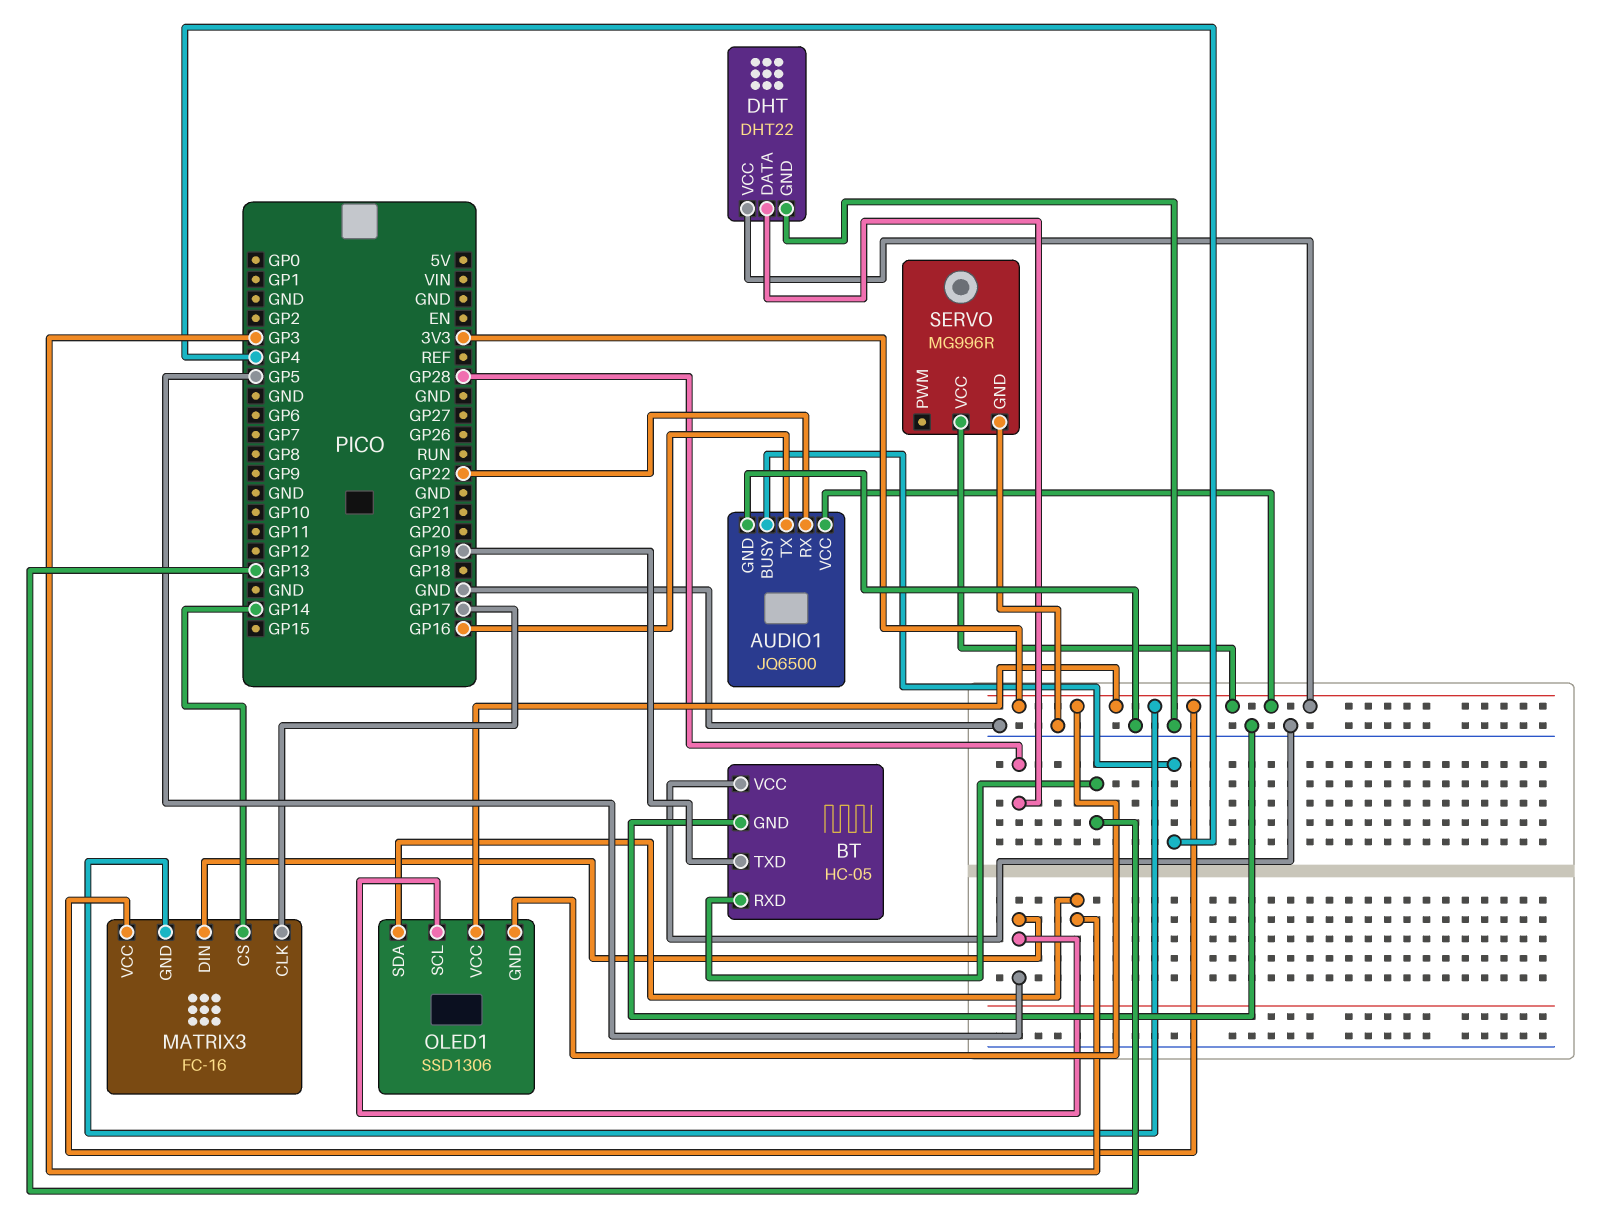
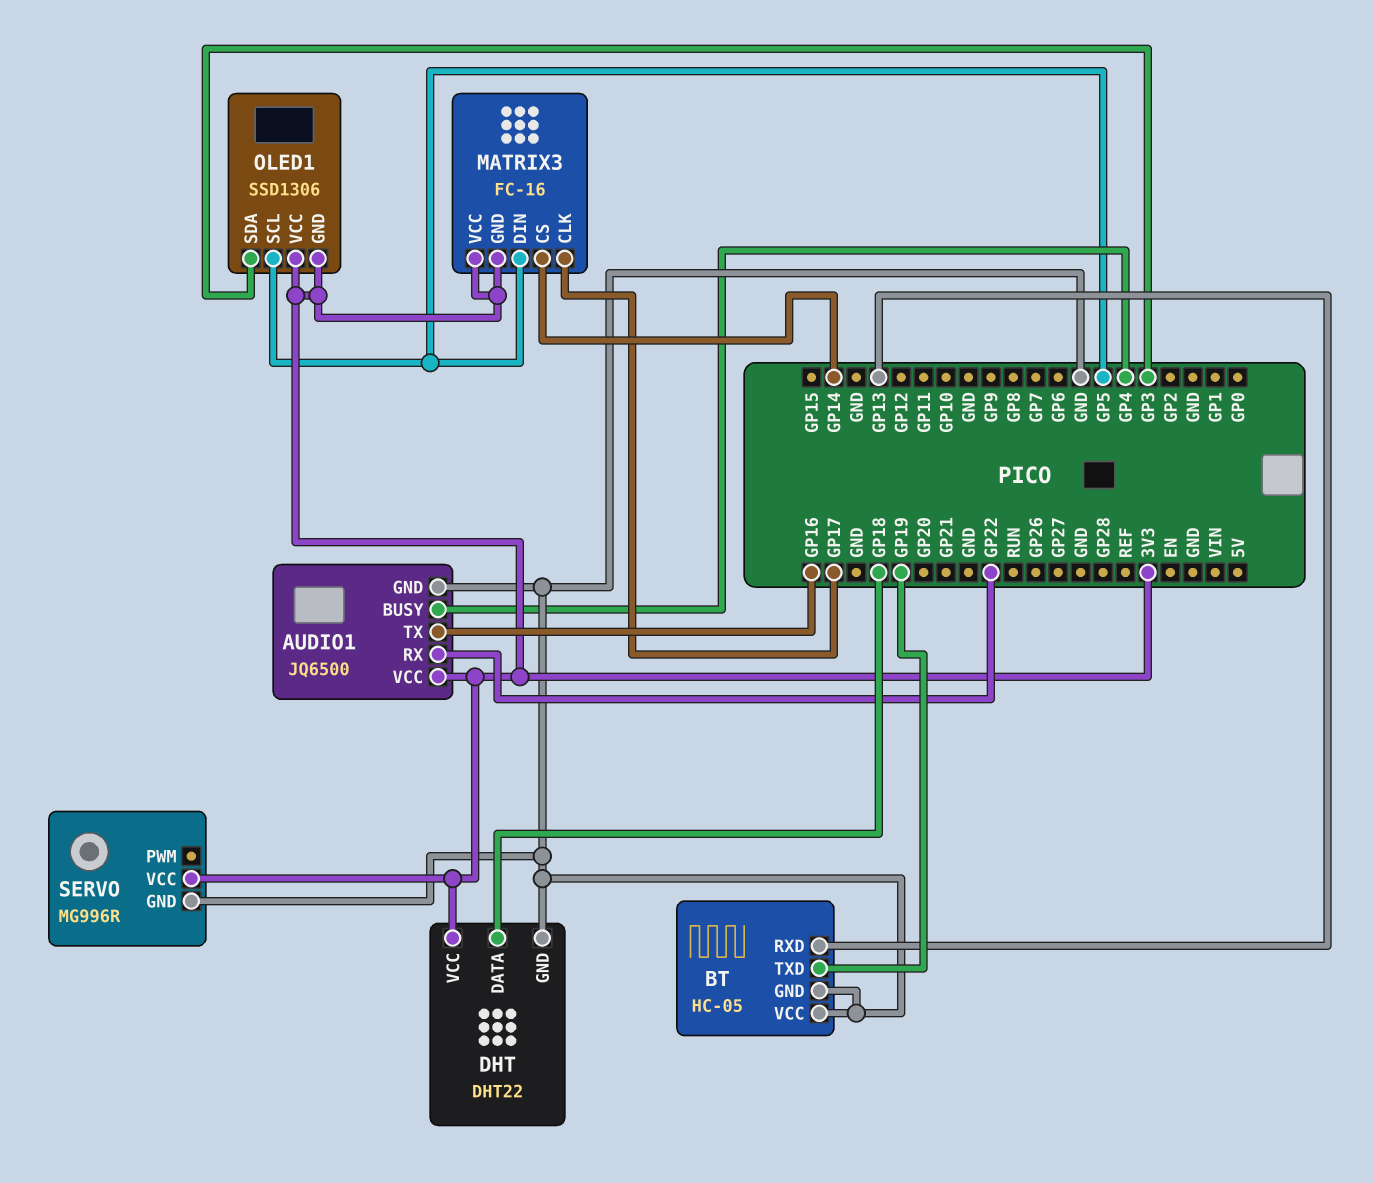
DHT pin DATA: GP28 -> GP18

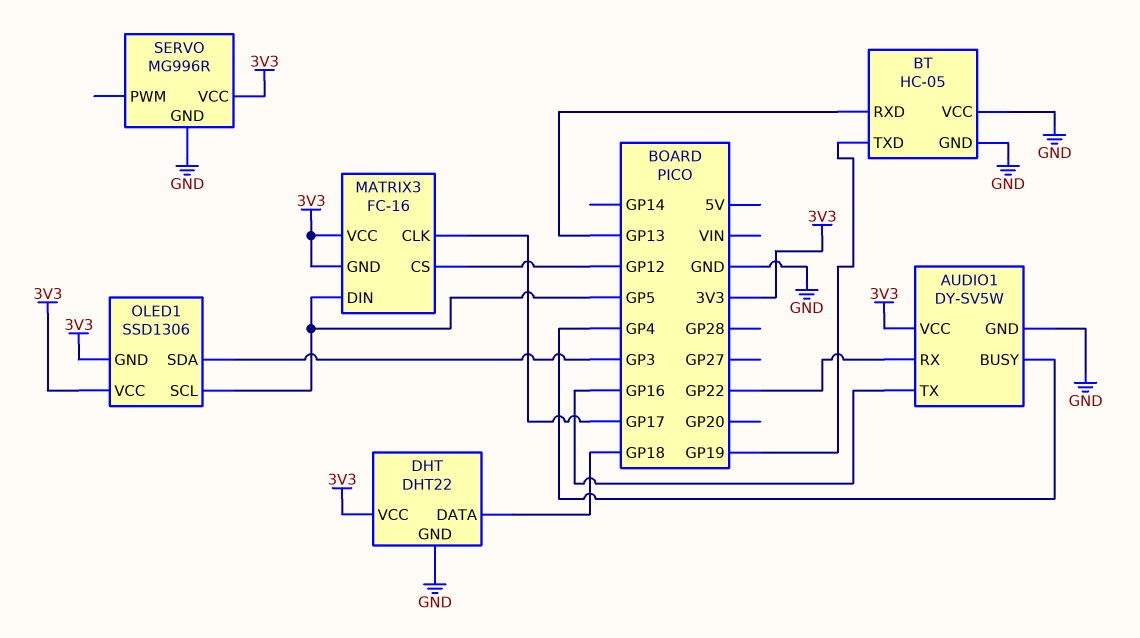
AUDIO1: JQ6500 -> DY-SV5W
MATRIX3 pin CS: GP14 -> GP12

